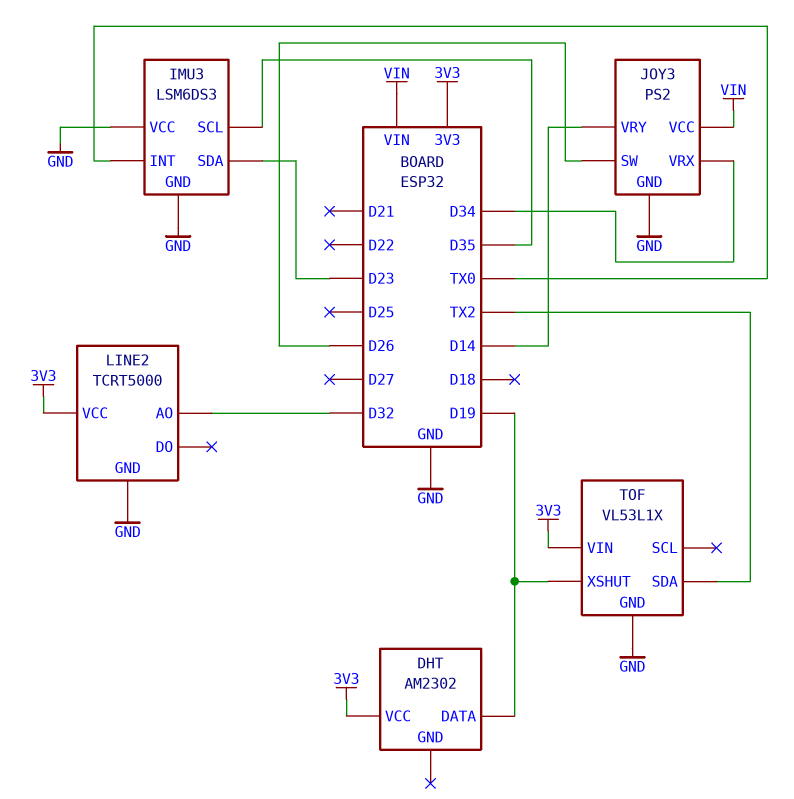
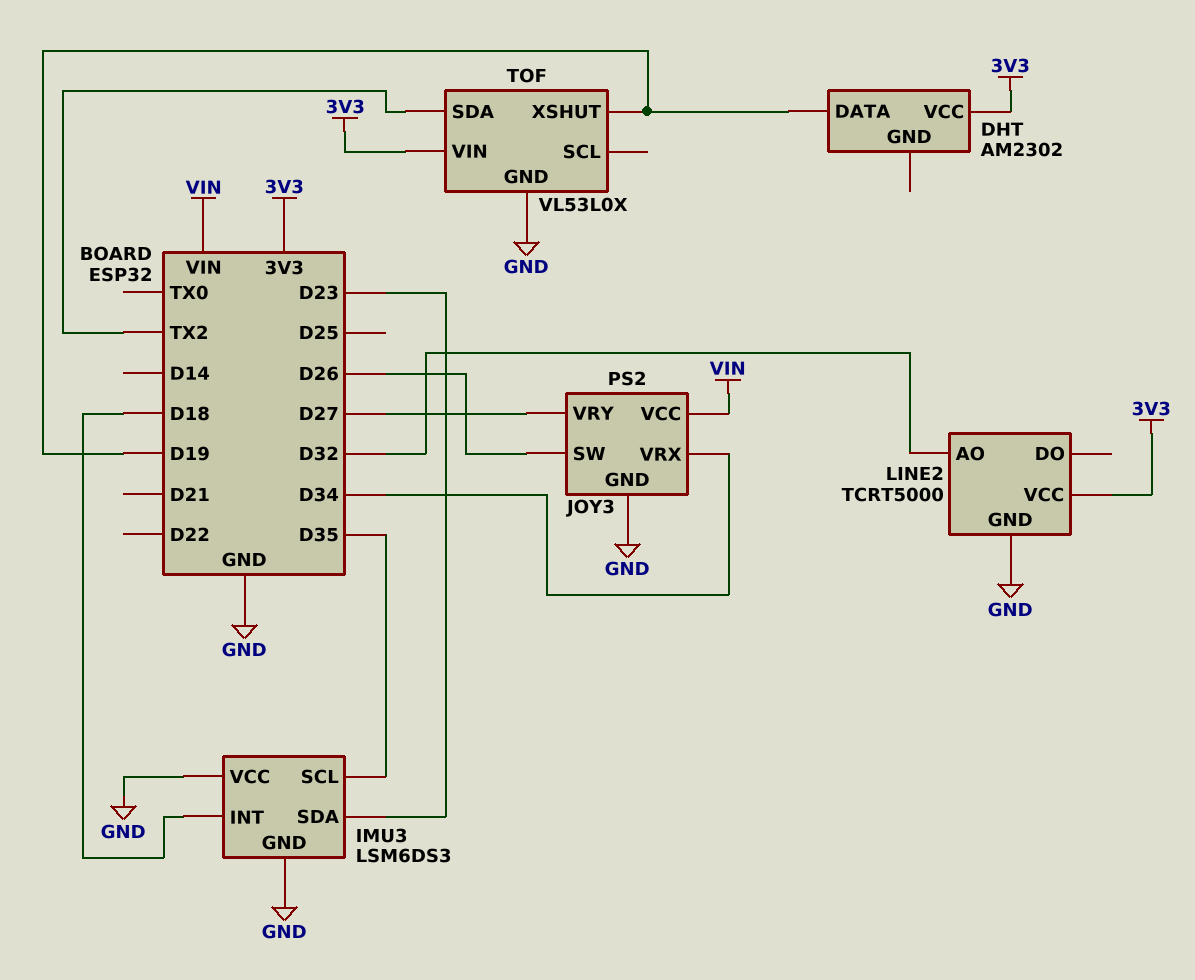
IMU3 pin INT: TX0 -> D18
JOY3 pin VRY: D14 -> D27
TOF: VL53L1X -> VL53L0X

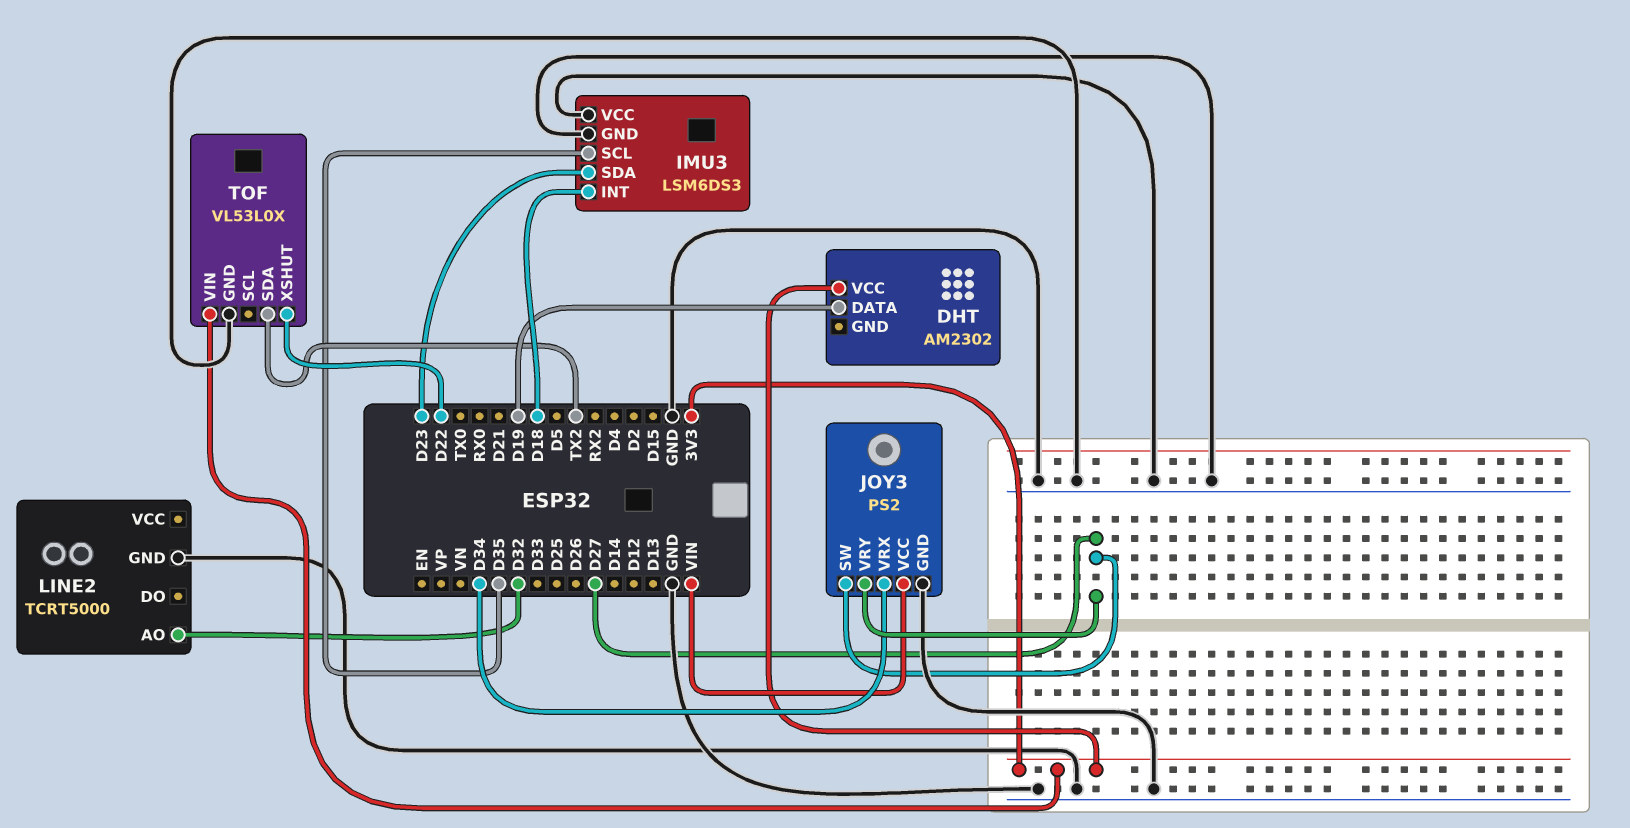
JOY3 pin SW: D26 -> D27
LINE2 pin VCC: 3V3 -> none
TOF pin XSHUT: D19 -> D22

